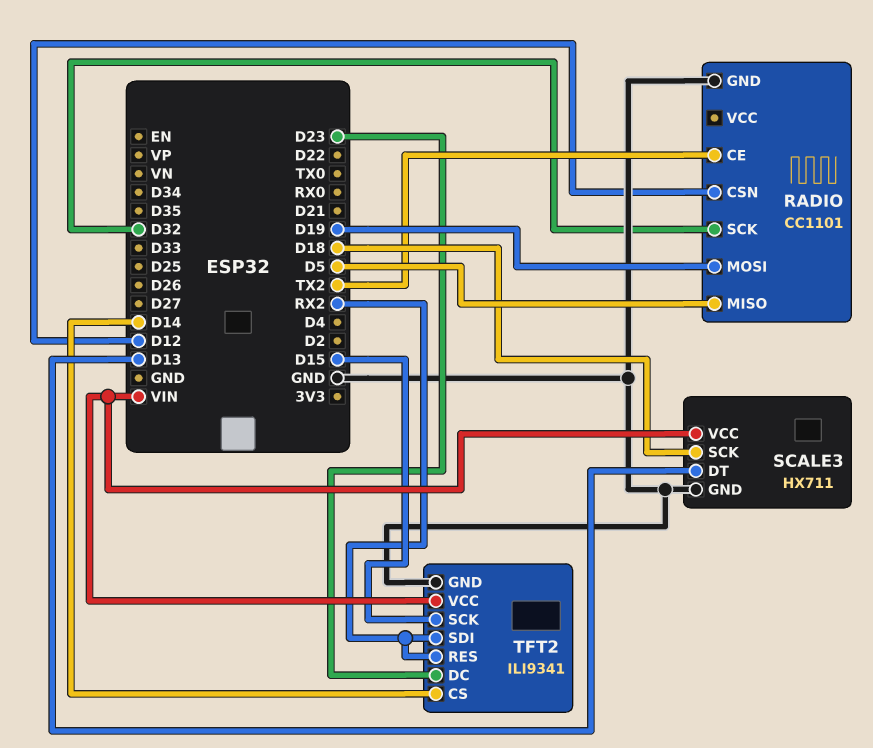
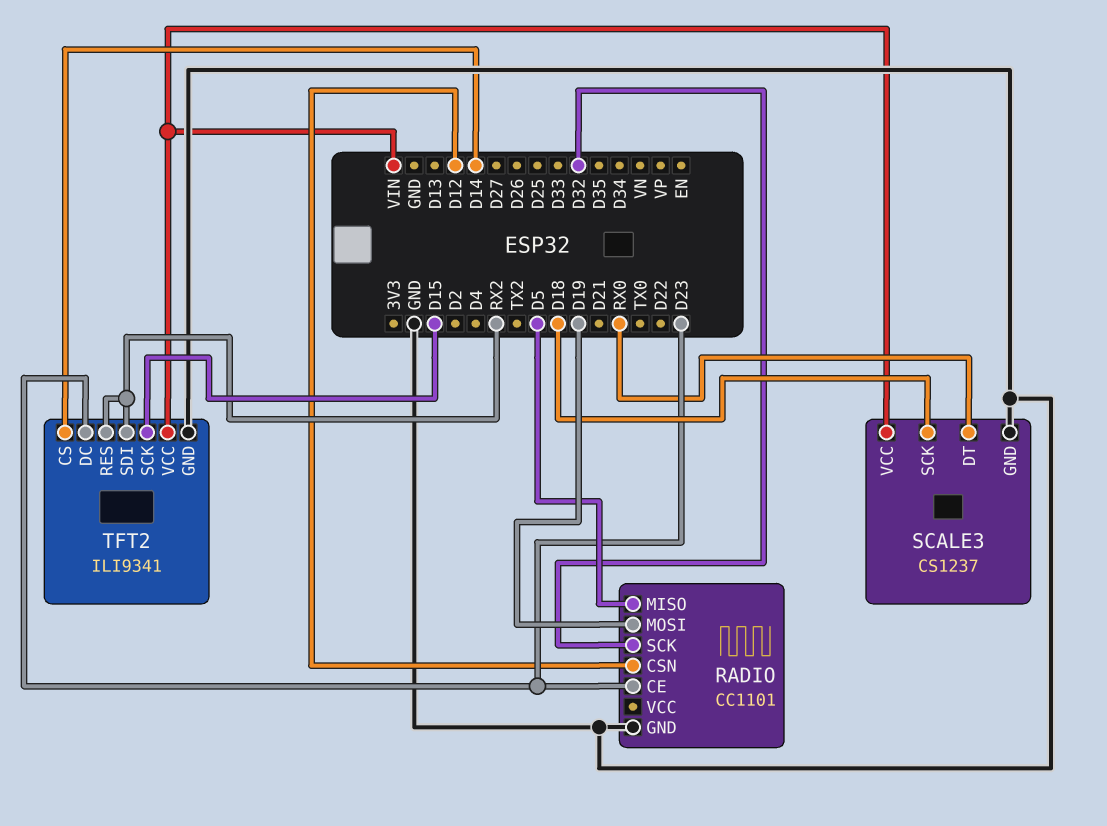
RADIO pin CE: TX2 -> D23
SCALE3: HX711 -> CS1237
SCALE3 pin DT: D13 -> RX0

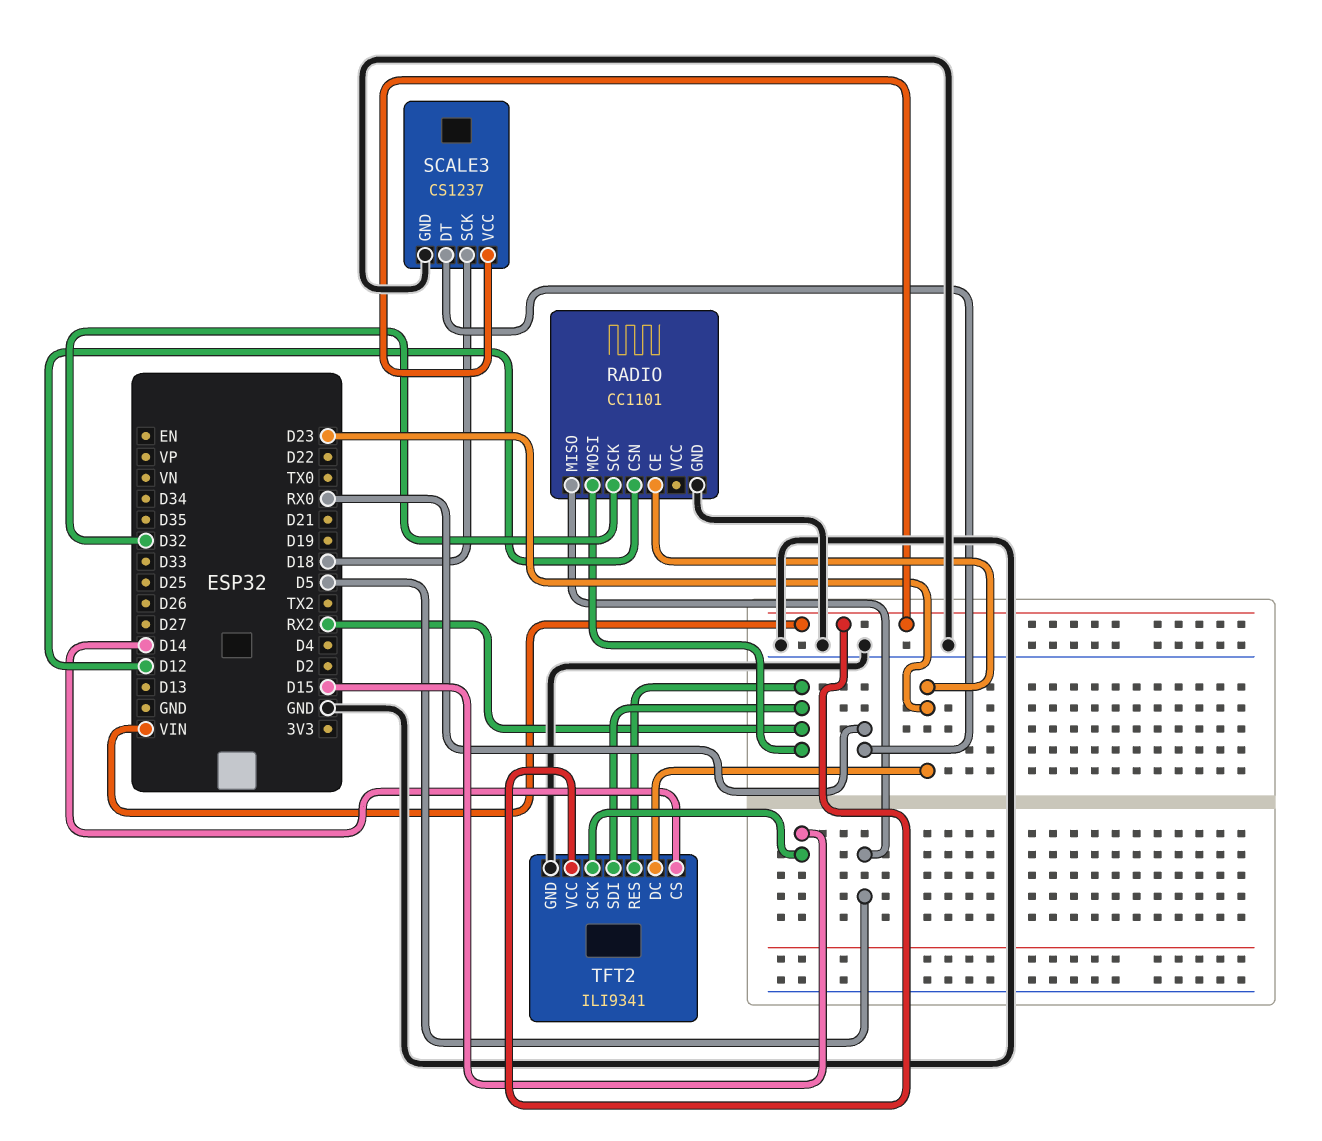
RADIO pin MOSI: D19 -> RX2

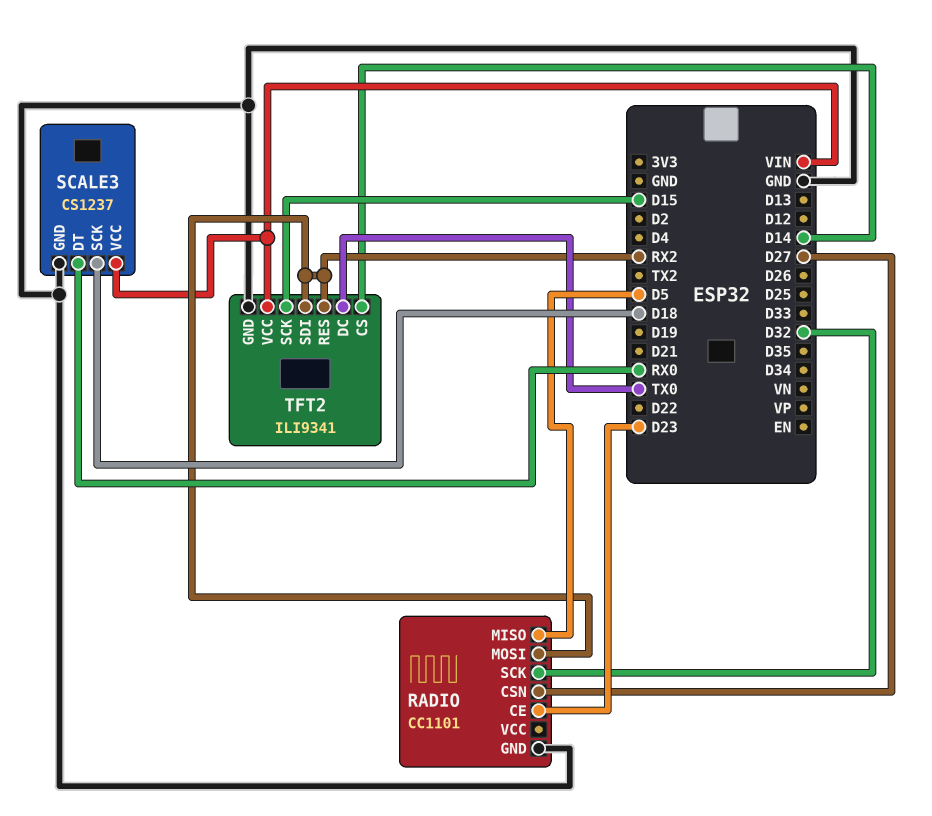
RADIO pin CSN: D12 -> D27
TFT2 pin DC: D23 -> TX0

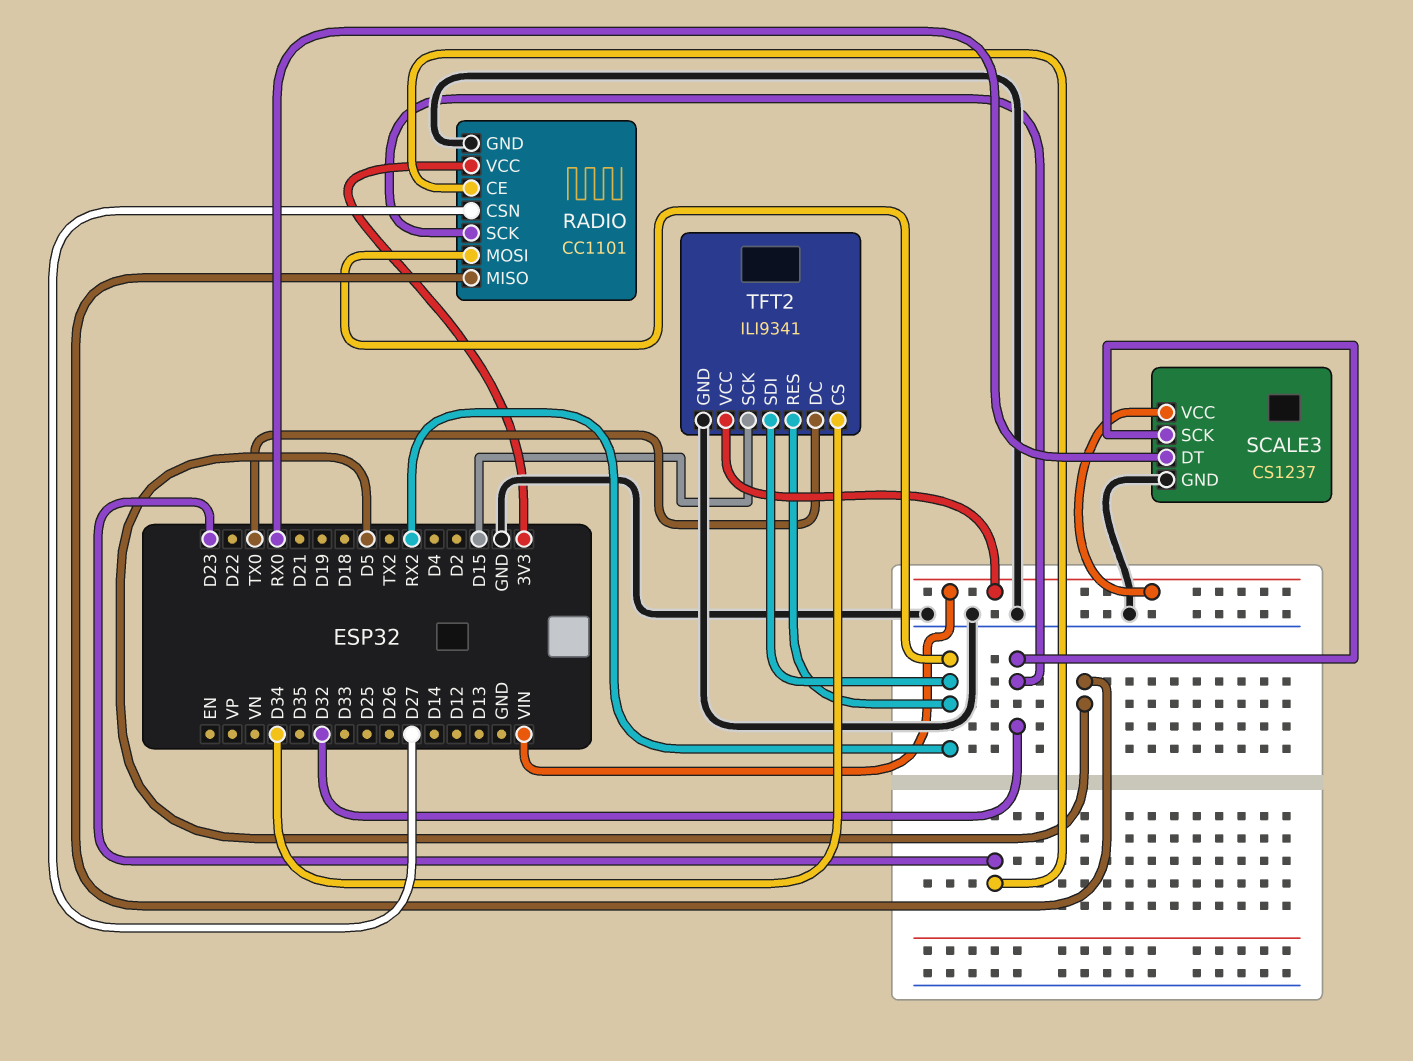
RADIO pin VCC: none -> 3V3
SCALE3 pin SCK: D18 -> D32
TFT2 pin CS: D14 -> D34

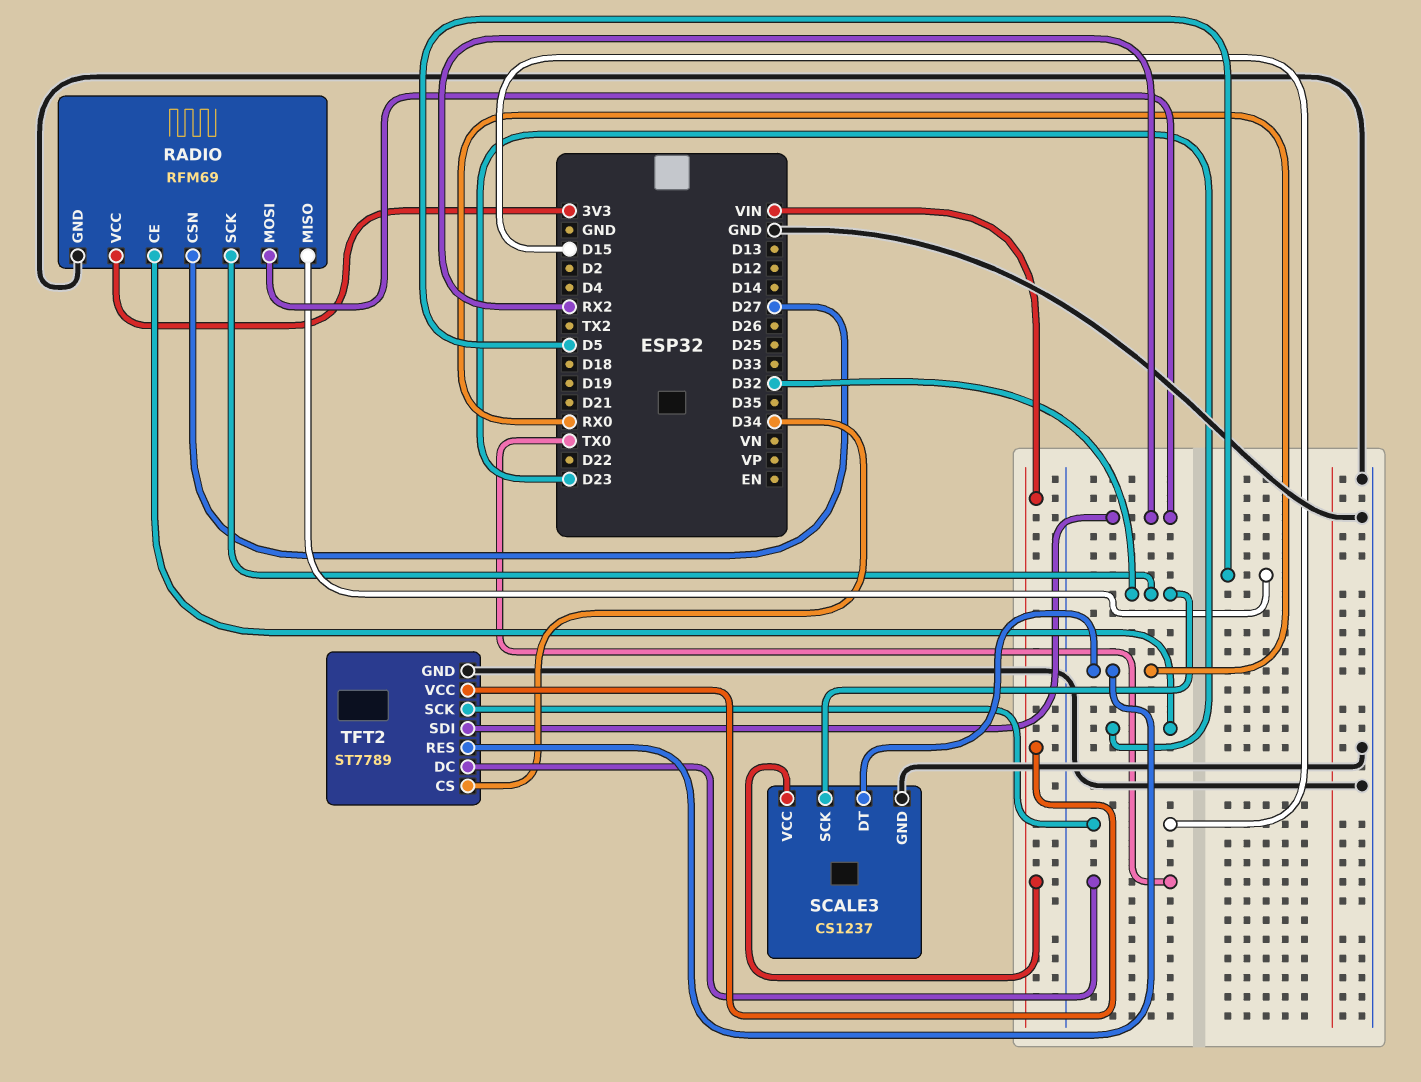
RADIO: CC1101 -> RFM69
TFT2: ILI9341 -> ST7789
TFT2 pin RES: RX2 -> RX0

